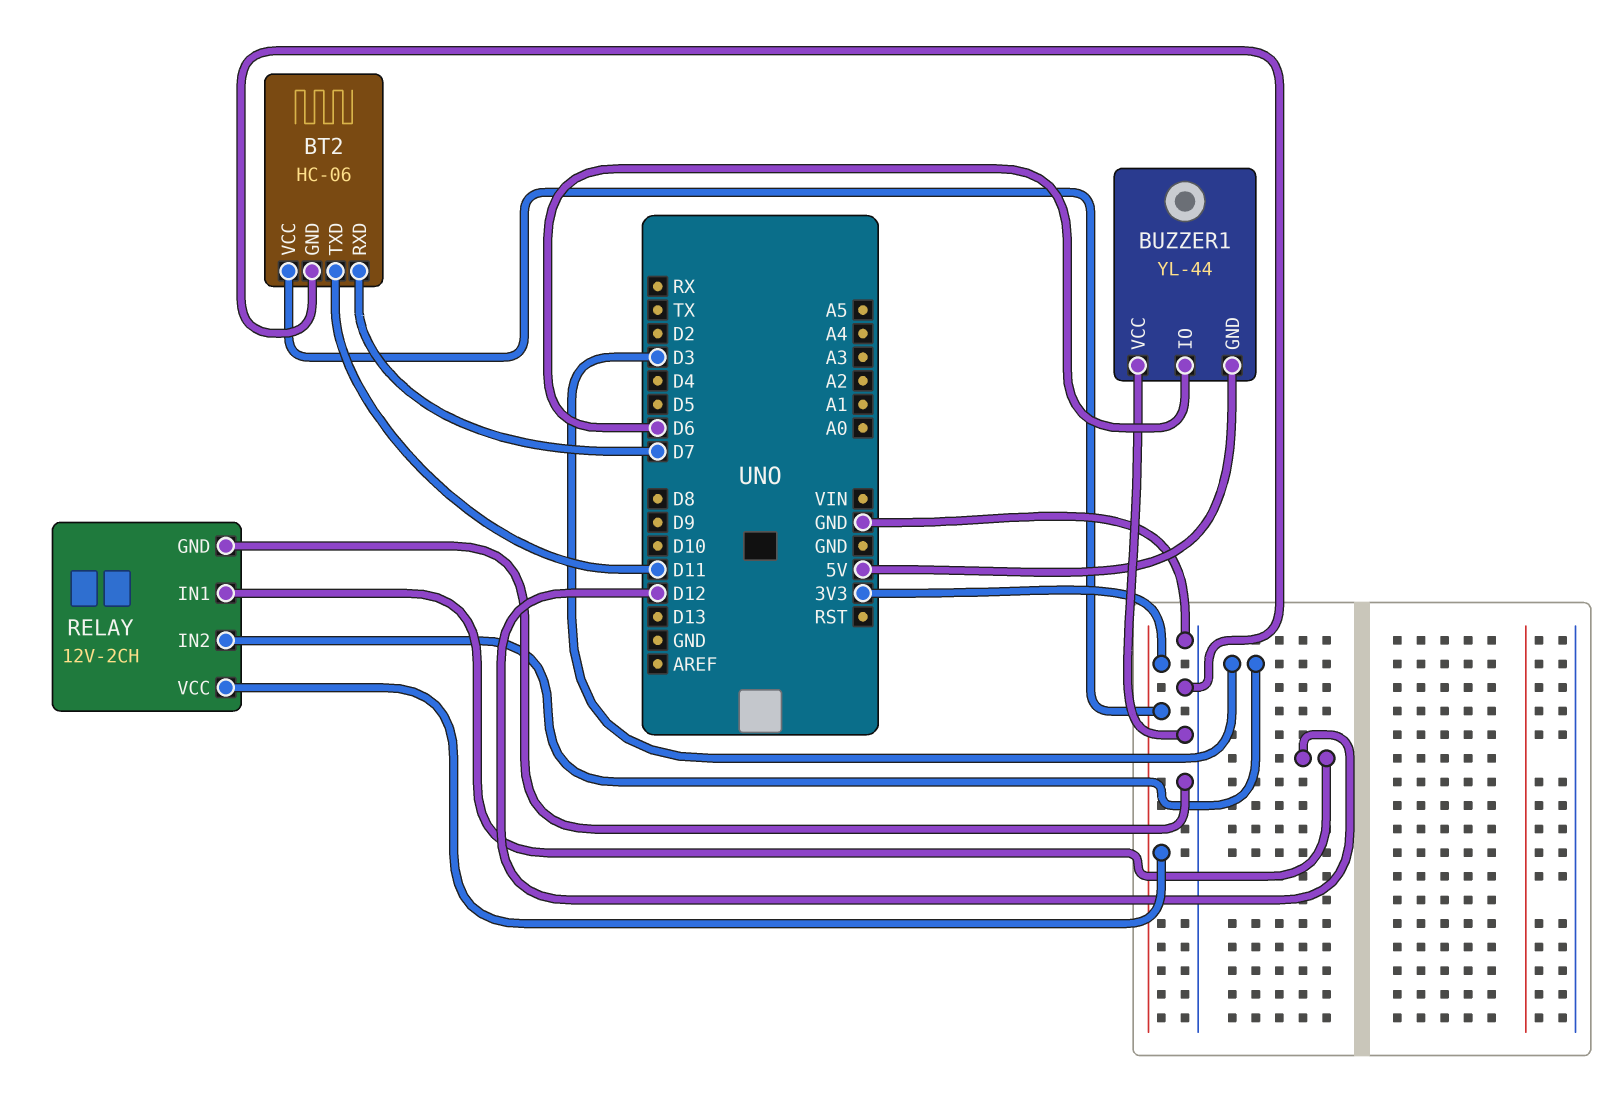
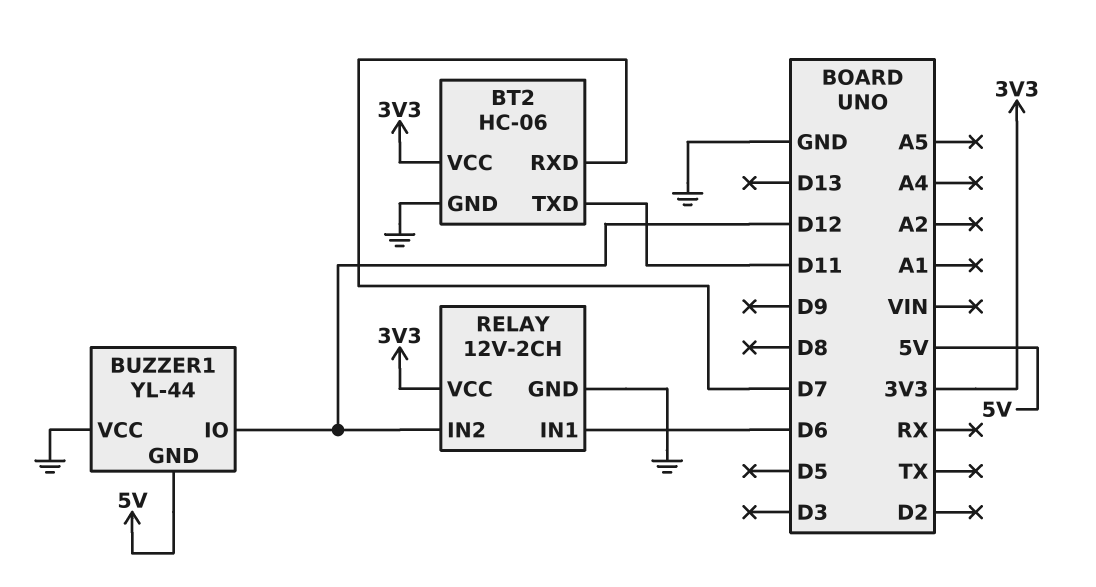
BUZZER1 pin IO: D6 -> D12
RELAY pin IN1: D12 -> D6
RELAY pin IN2: D3 -> D12

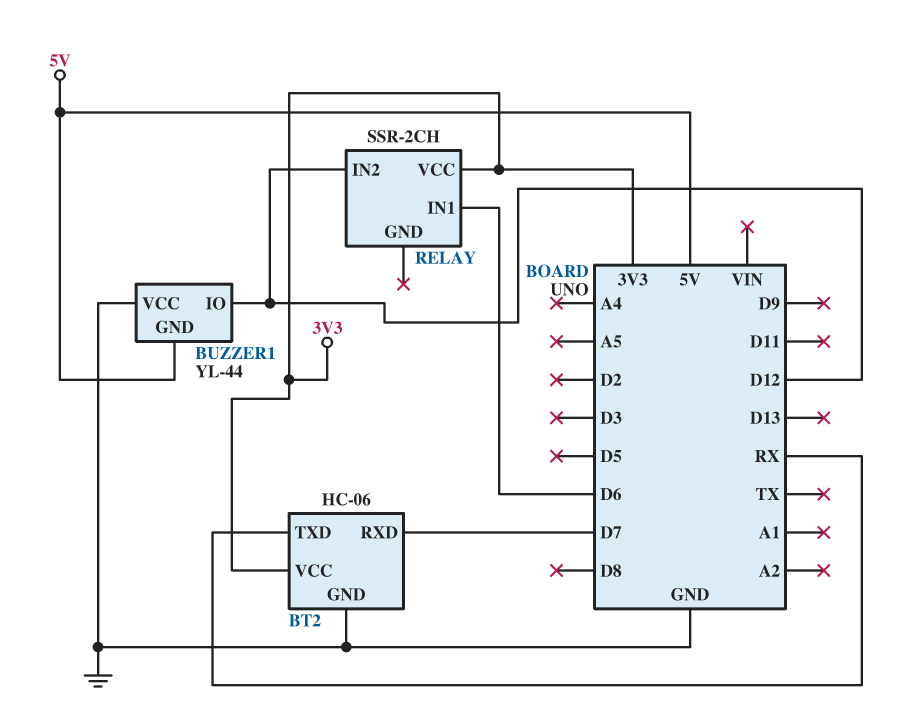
BT2 pin TXD: D11 -> RX
RELAY: 12V-2CH -> SSR-2CH
RELAY pin GND: GND -> none

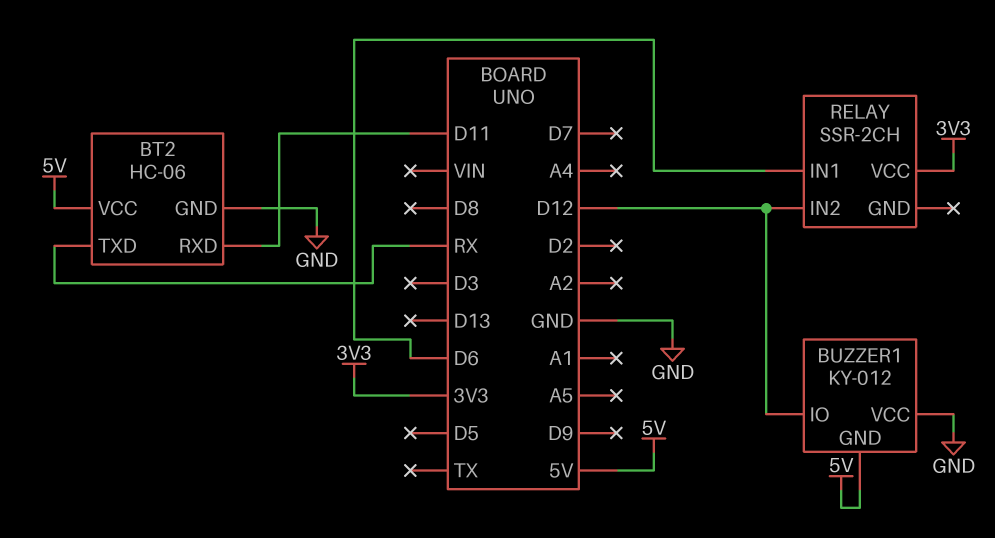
BT2 pin RXD: D7 -> D11
BT2 pin VCC: 3V3 -> 5V
BUZZER1: YL-44 -> KY-012

